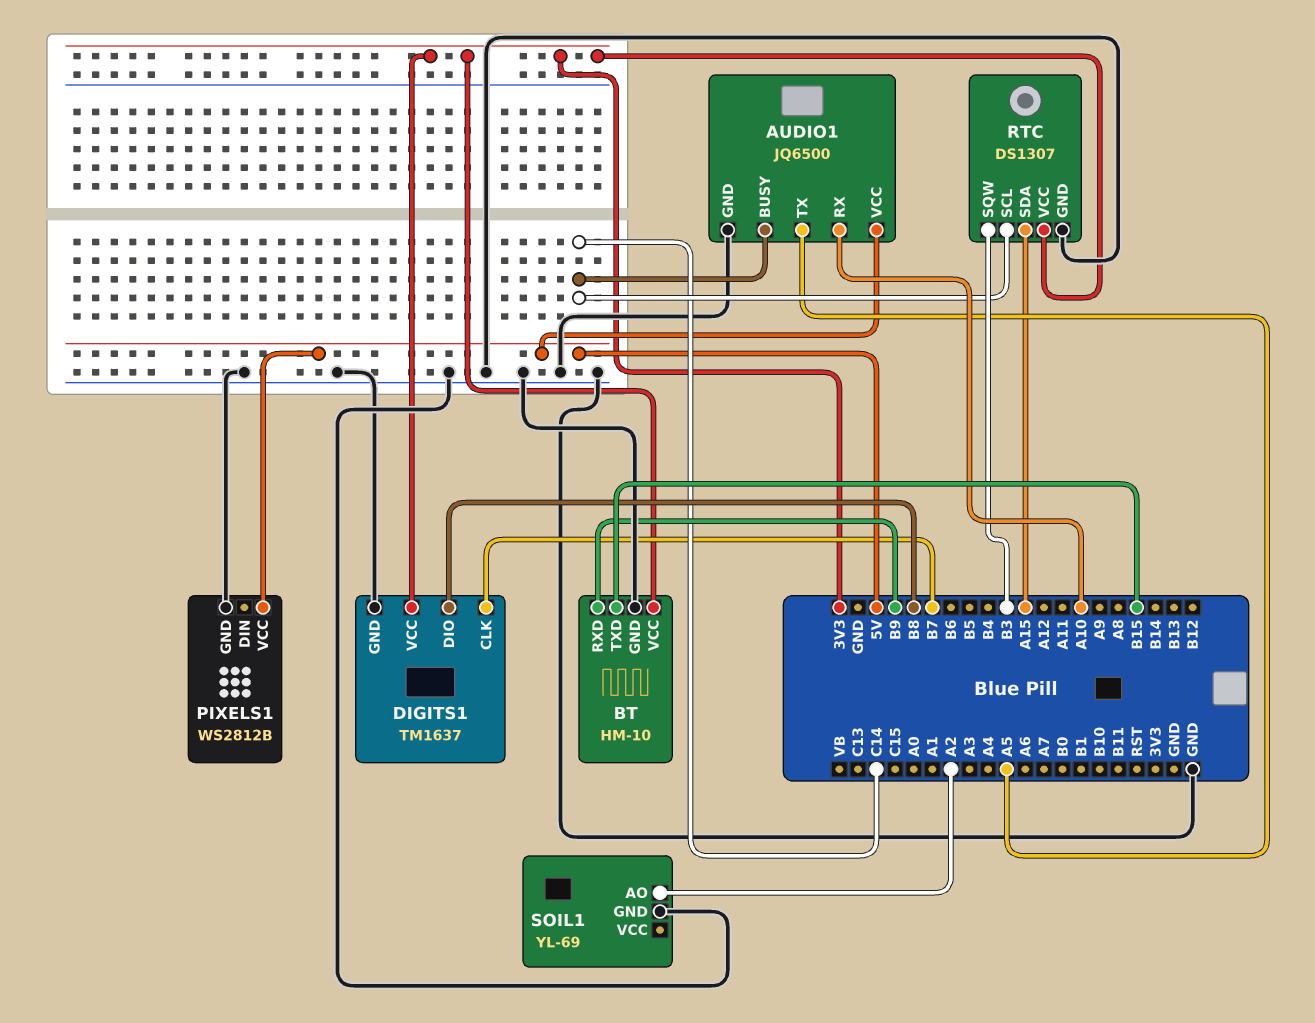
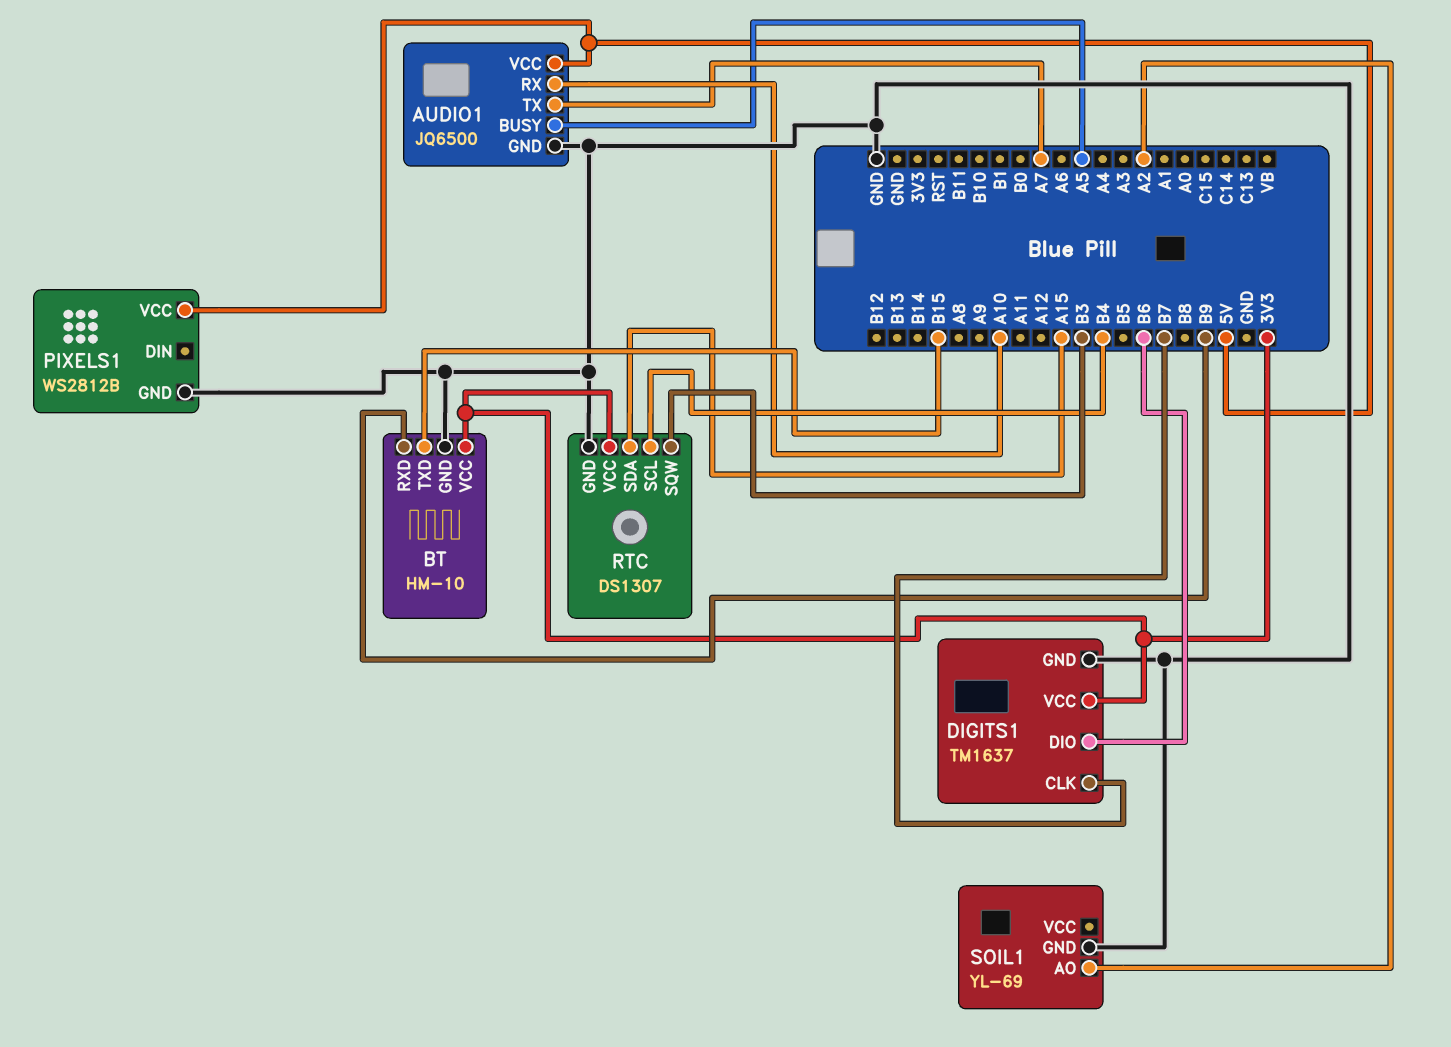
AUDIO1 pin BUSY: C14 -> A5
AUDIO1 pin TX: A5 -> A7
DIGITS1 pin DIO: B8 -> B6
RTC pin SCL: C14 -> B4

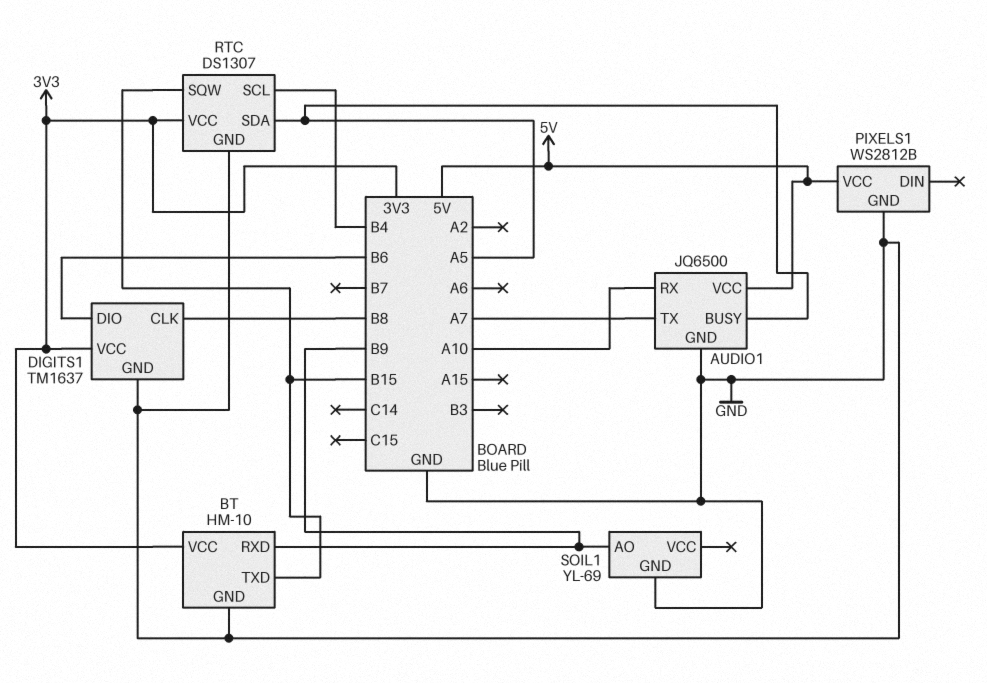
DIGITS1 pin CLK: B7 -> B8
RTC pin SDA: A15 -> A5
RTC pin SQW: B3 -> B15
SOIL1 pin AO: A2 -> B9

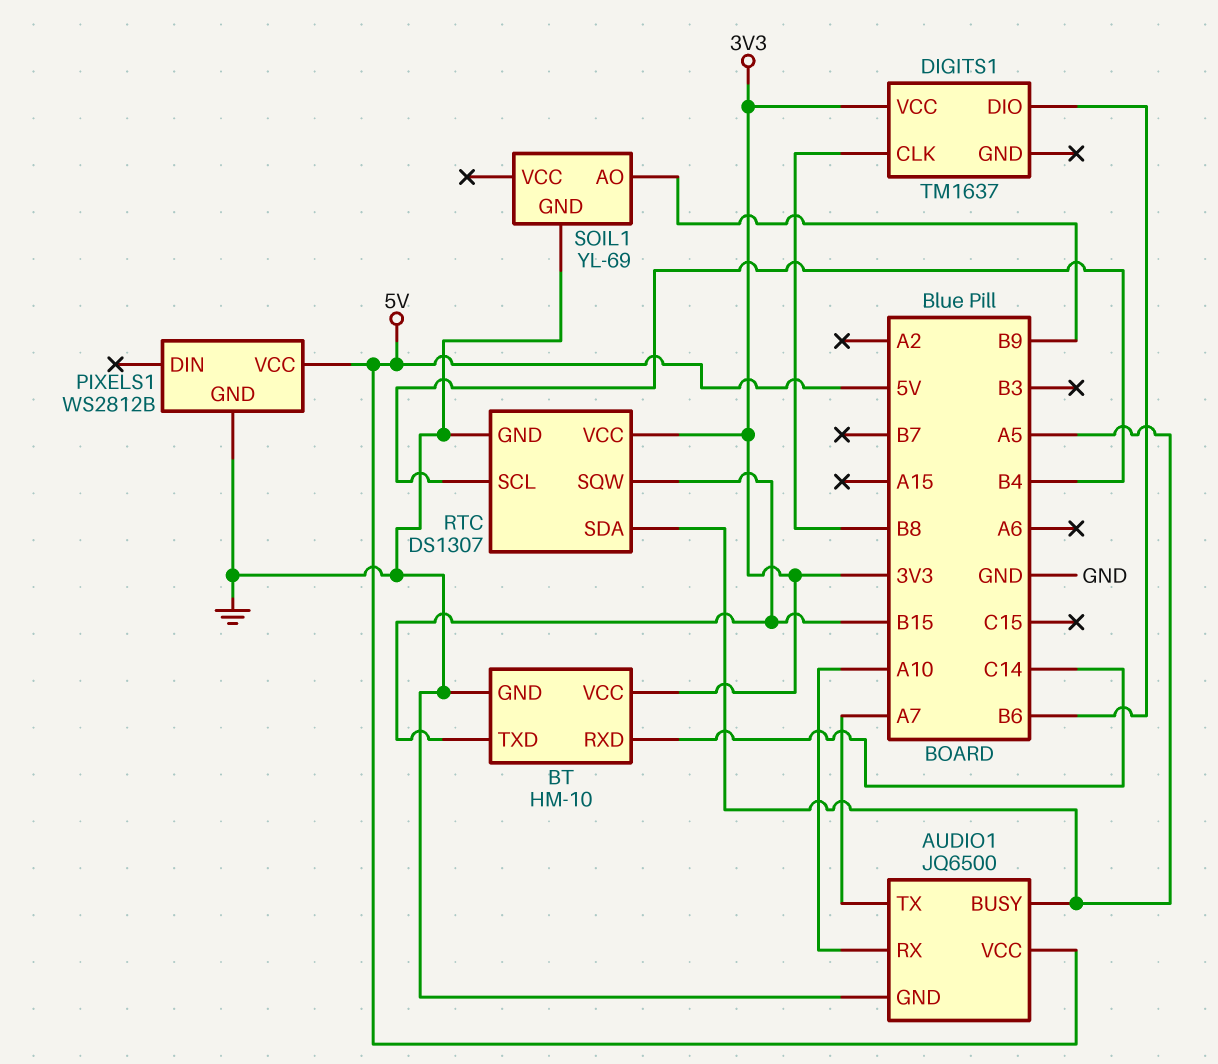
BT pin RXD: B9 -> C14
DIGITS1 pin GND: GND -> none

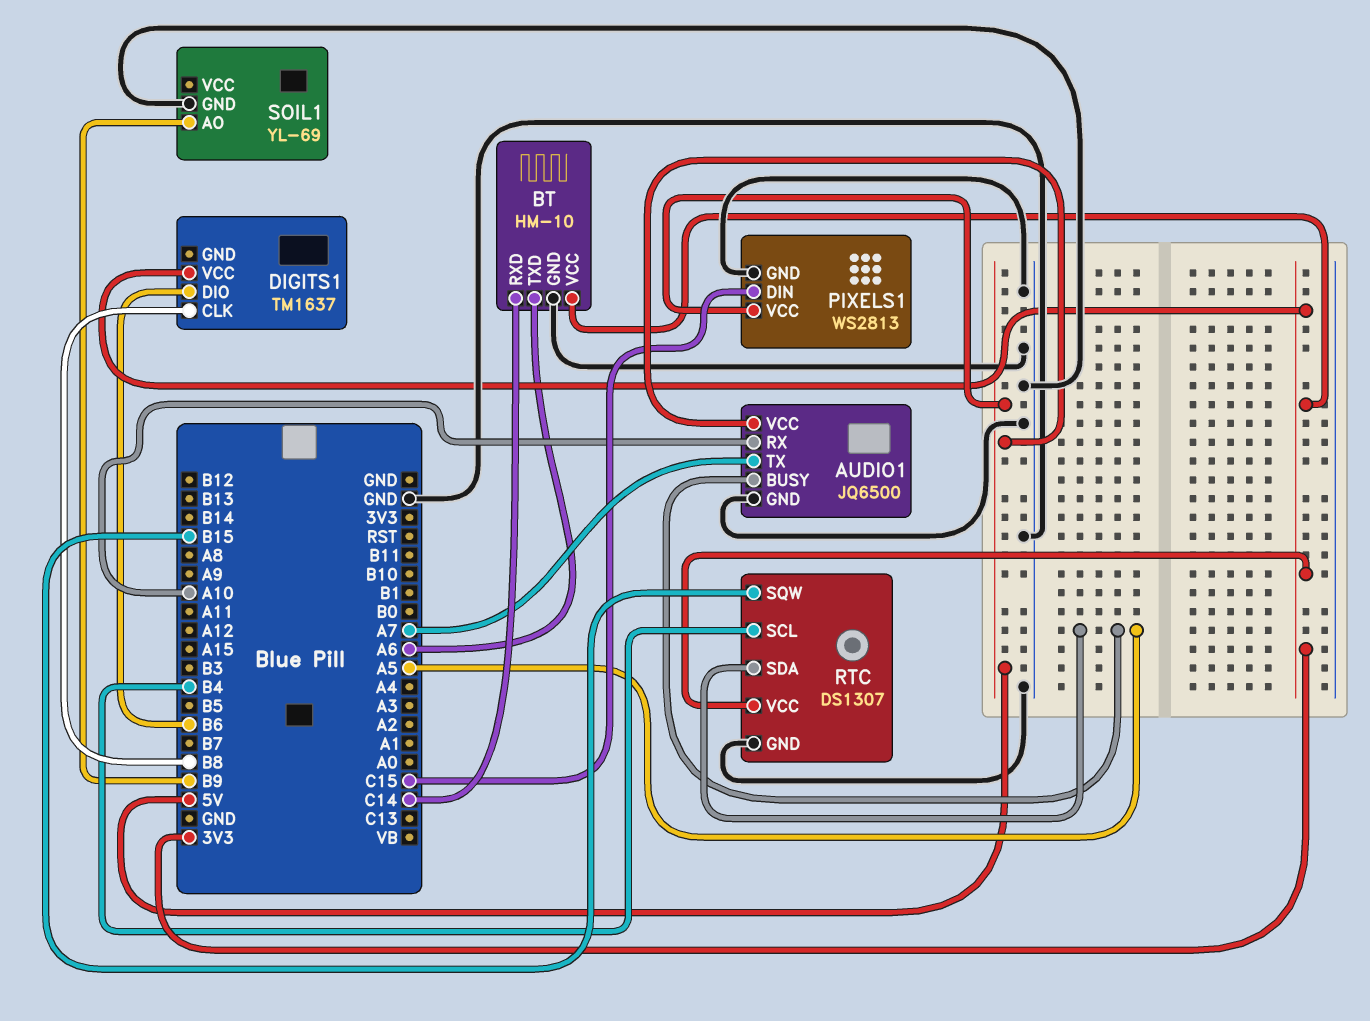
BT pin TXD: B15 -> A6
PIXELS1: WS2812B -> WS2813
PIXELS1 pin DIN: none -> C15

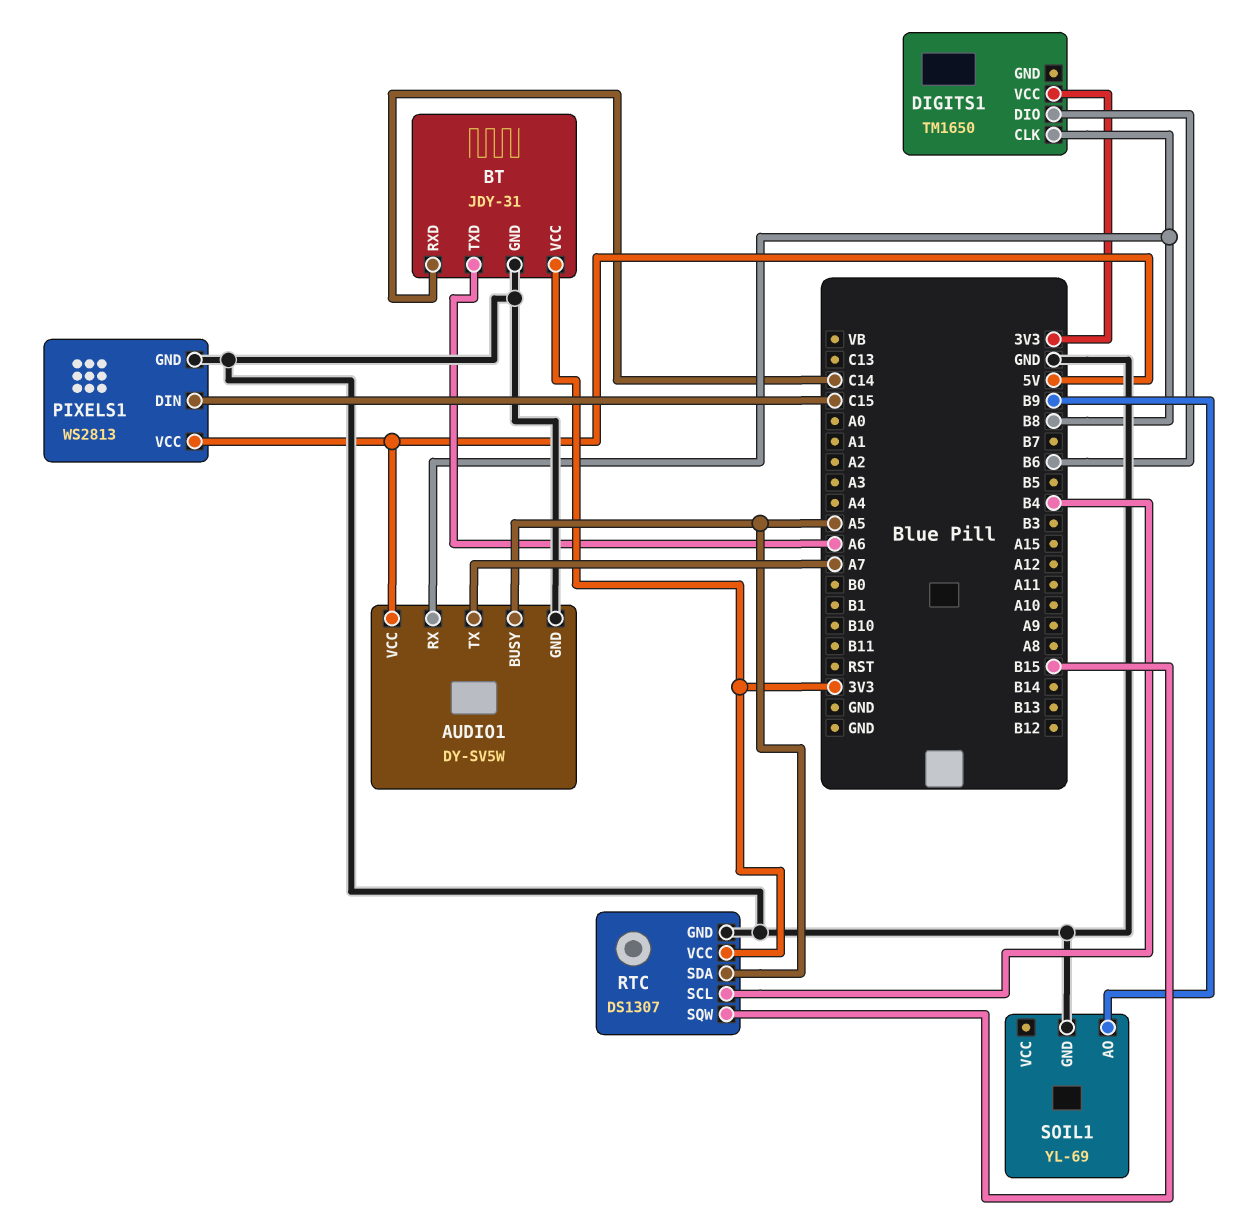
AUDIO1: JQ6500 -> DY-SV5W
AUDIO1 pin RX: A10 -> B8
BT: HM-10 -> JDY-31
DIGITS1: TM1637 -> TM1650

